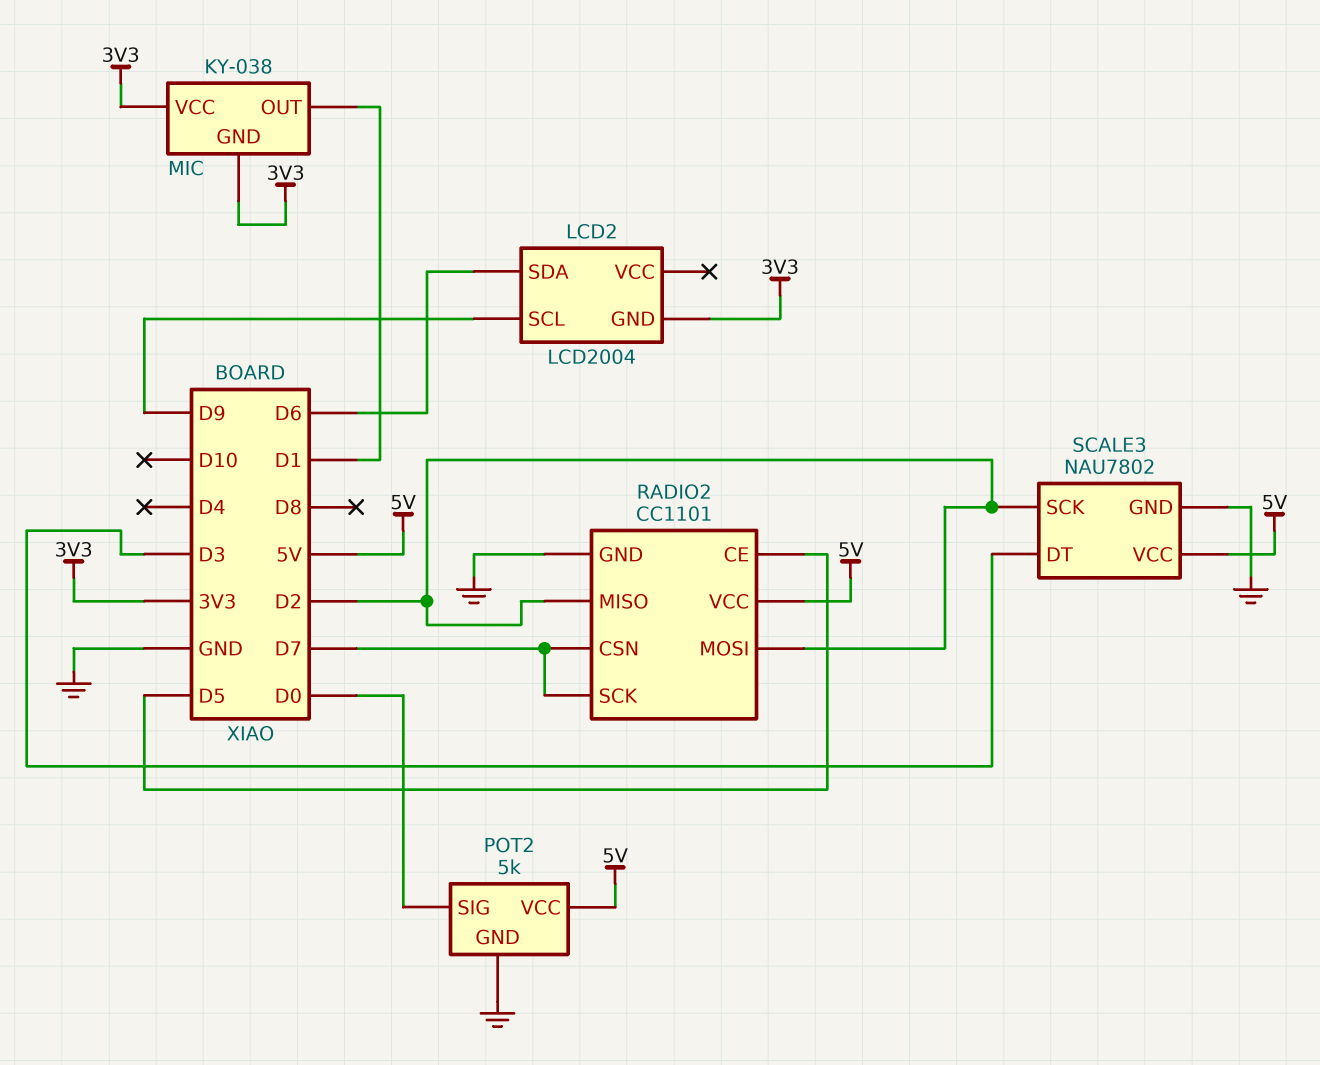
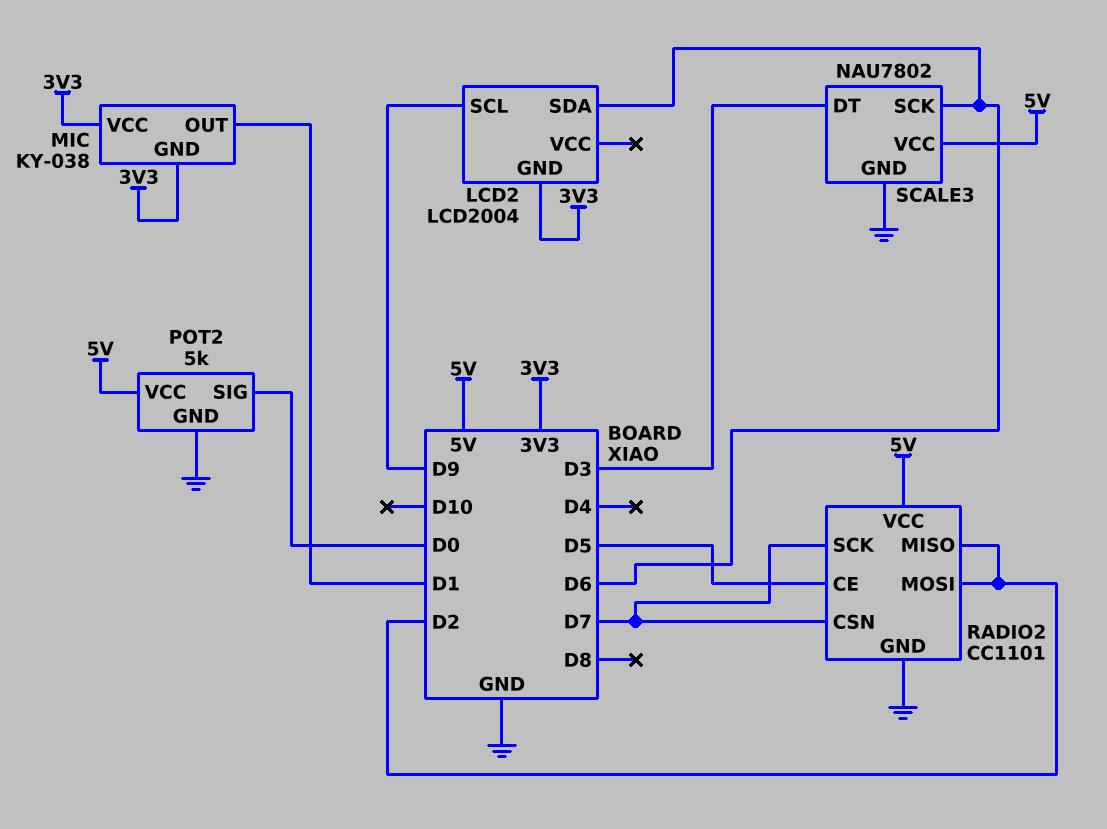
SCALE3 pin SCK: D2 -> D6

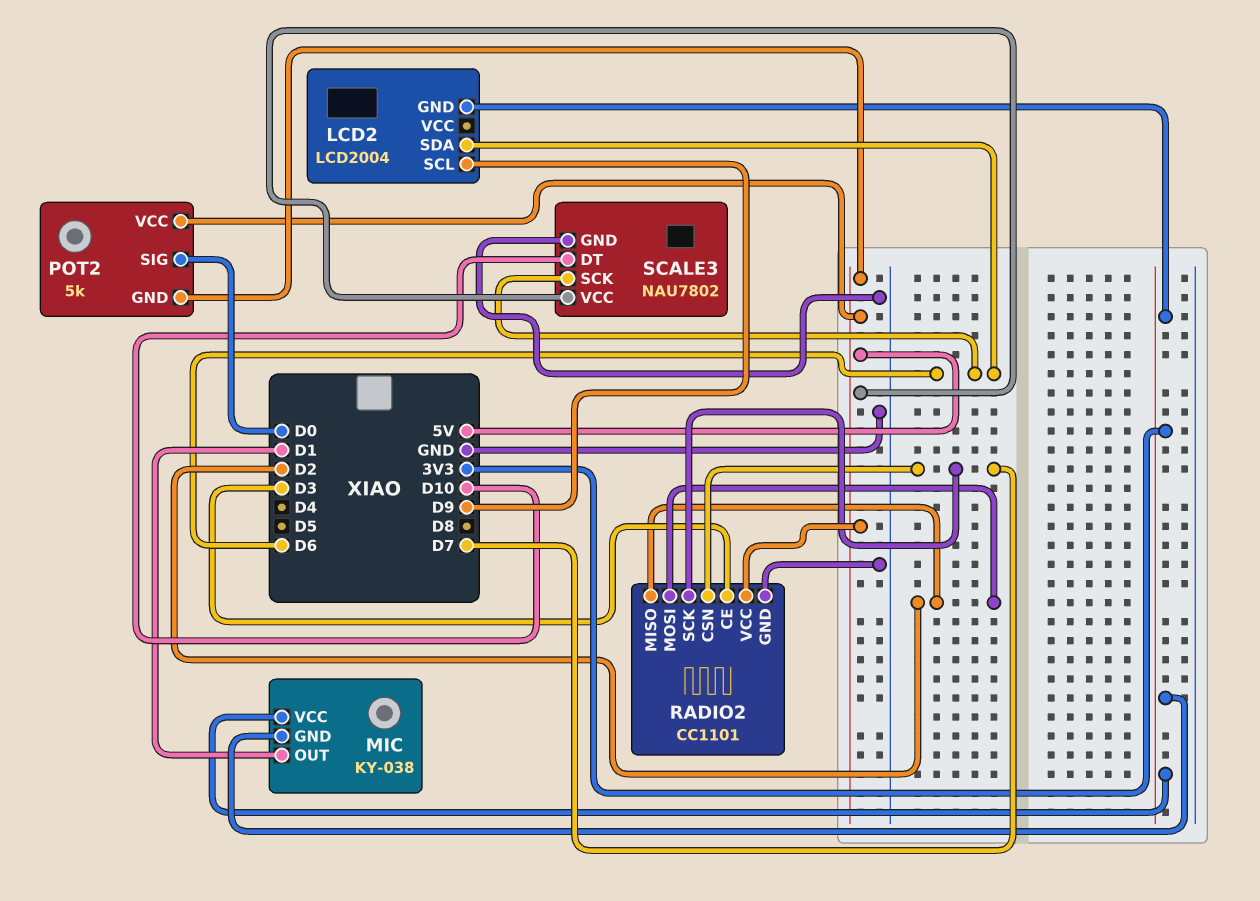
POT2 pin GND: GND -> 5V
RADIO2 pin CE: D5 -> D3
SCALE3 pin DT: D3 -> D10

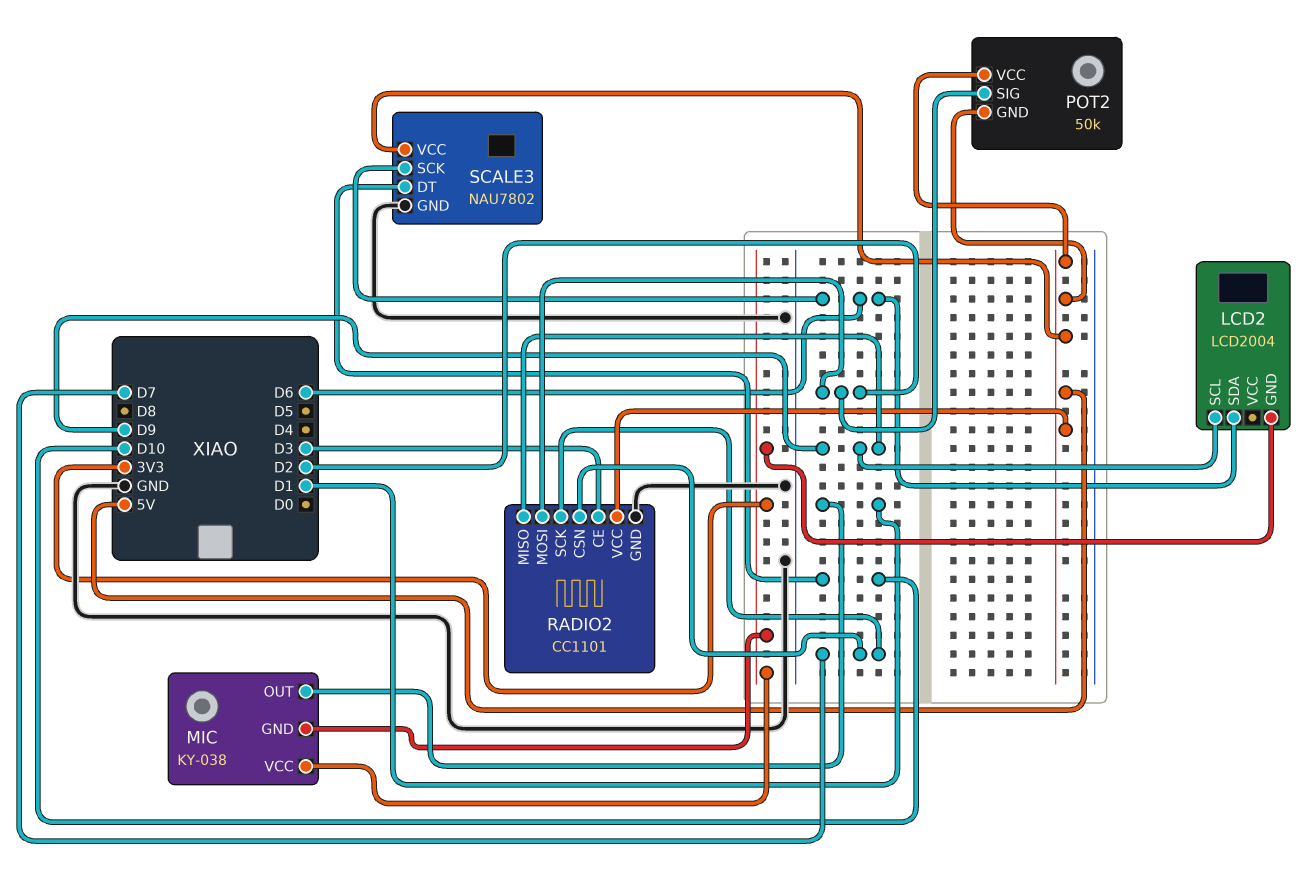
POT2: 5k -> 50k
POT2 pin SIG: D0 -> D2
RADIO2 pin MISO: D2 -> D9

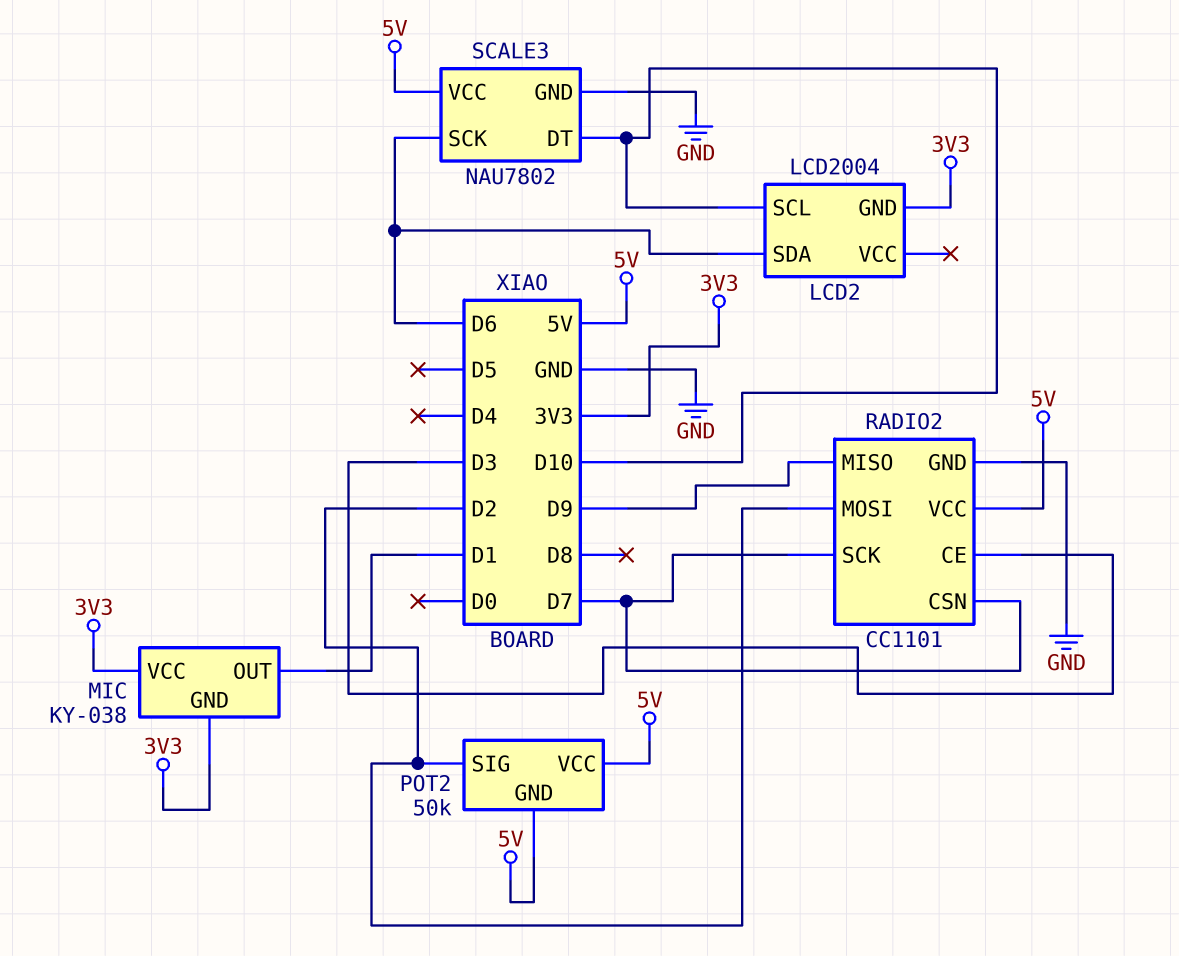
LCD2 pin SCL: D9 -> D10

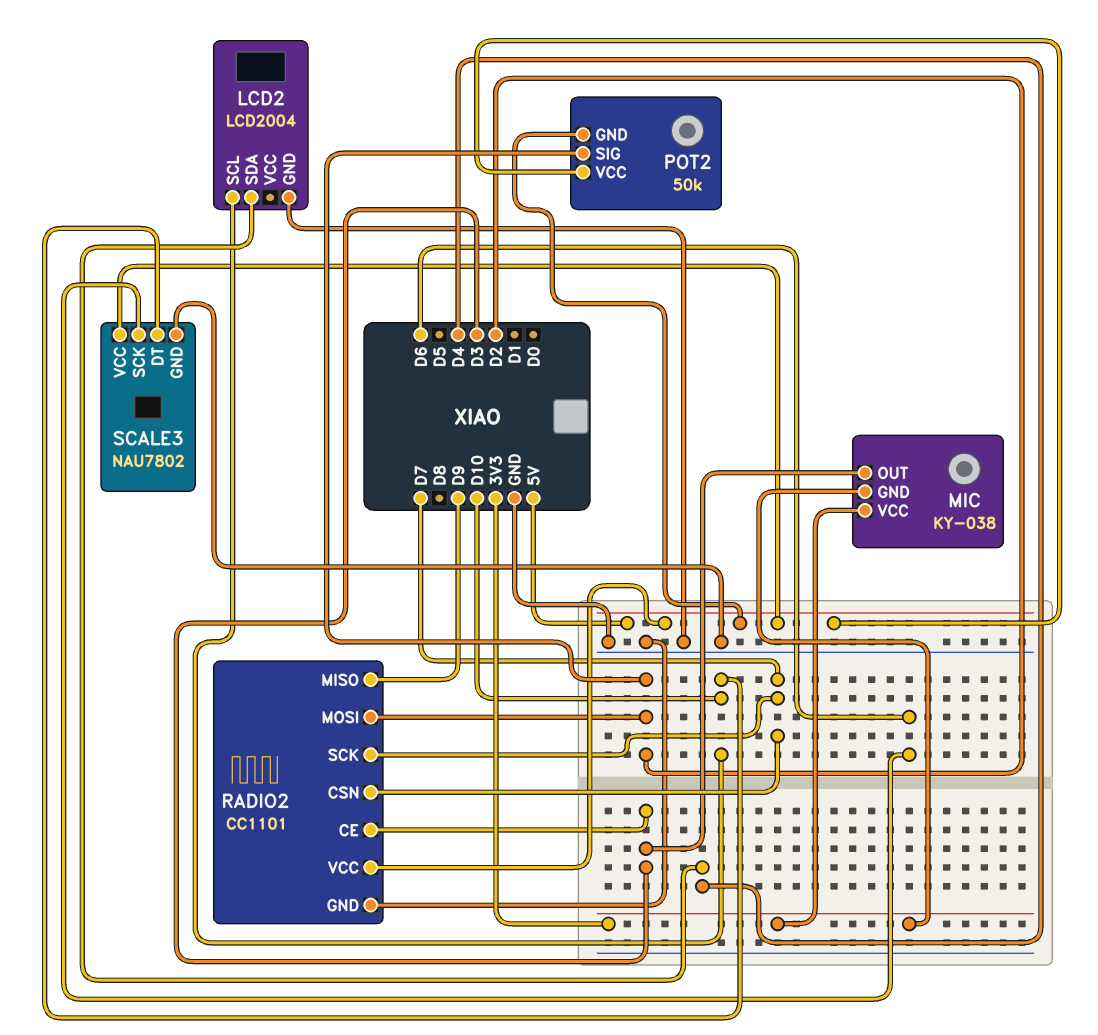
LCD2 pin GND: 3V3 -> GND
LCD2 pin SDA: D6 -> D4
MIC pin OUT: D1 -> D3

